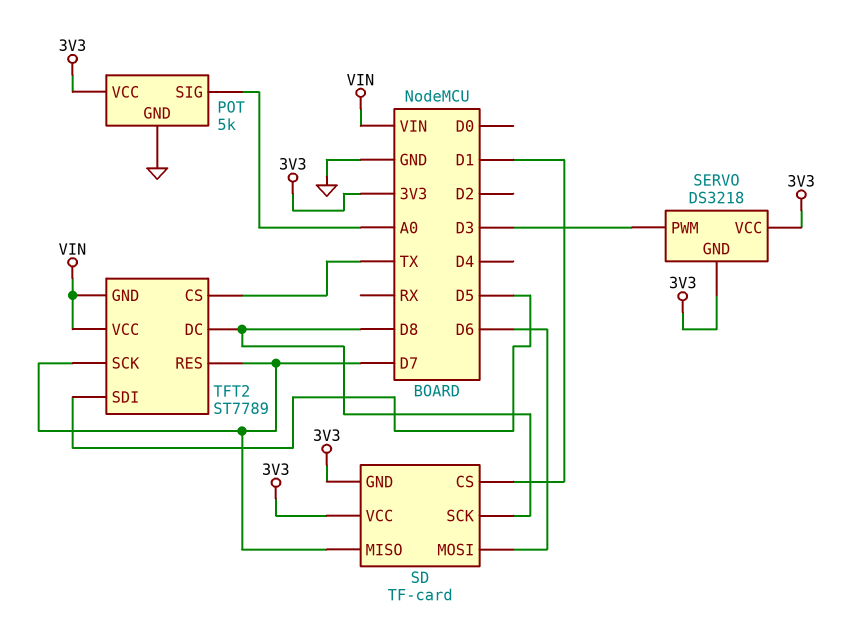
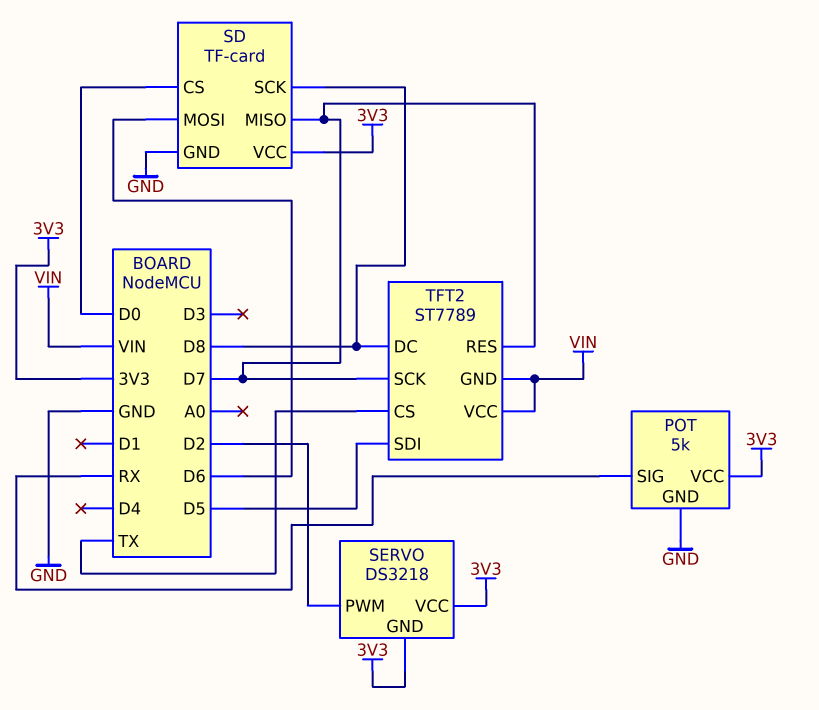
POT pin SIG: A0 -> RX
SD pin CS: D1 -> D0
SD pin GND: 3V3 -> GND
SERVO pin PWM: D3 -> D2

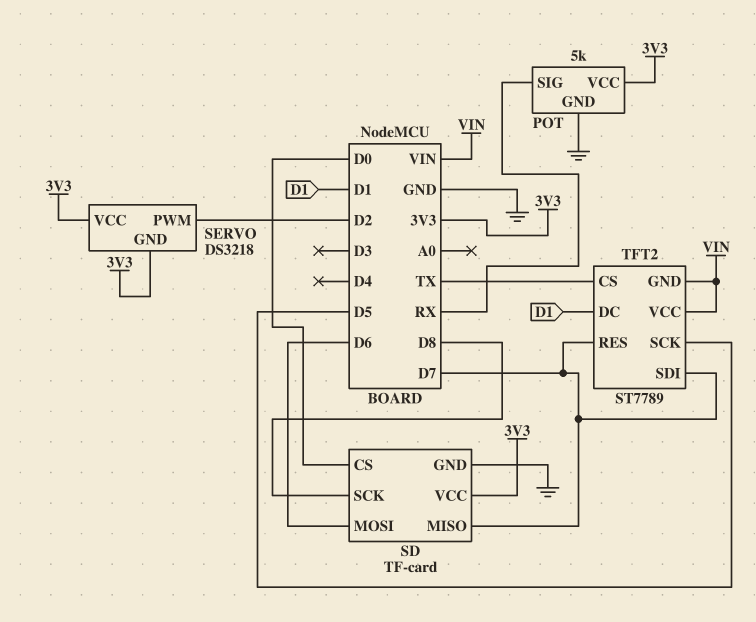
TFT2 pin DC: D8 -> D1
TFT2 pin SCK: D7 -> D5
TFT2 pin SDI: D5 -> D7

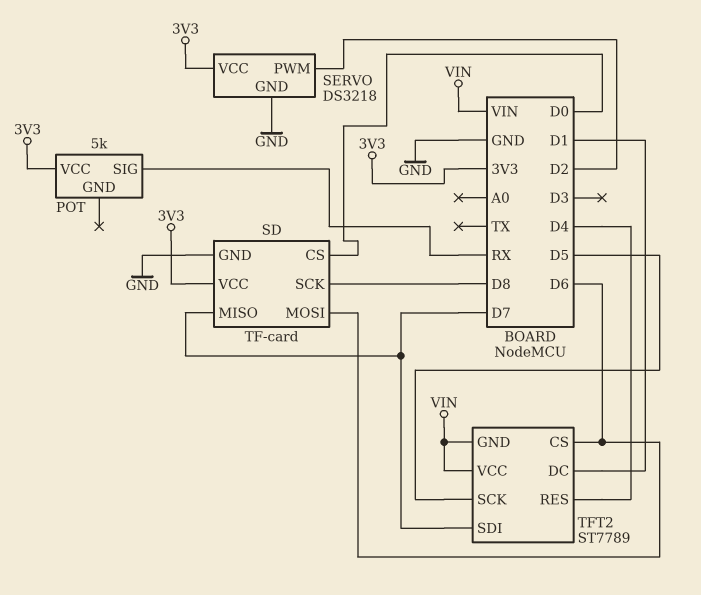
POT pin GND: GND -> none
SERVO pin GND: 3V3 -> GND
TFT2 pin CS: TX -> D6
TFT2 pin RES: D7 -> D4

